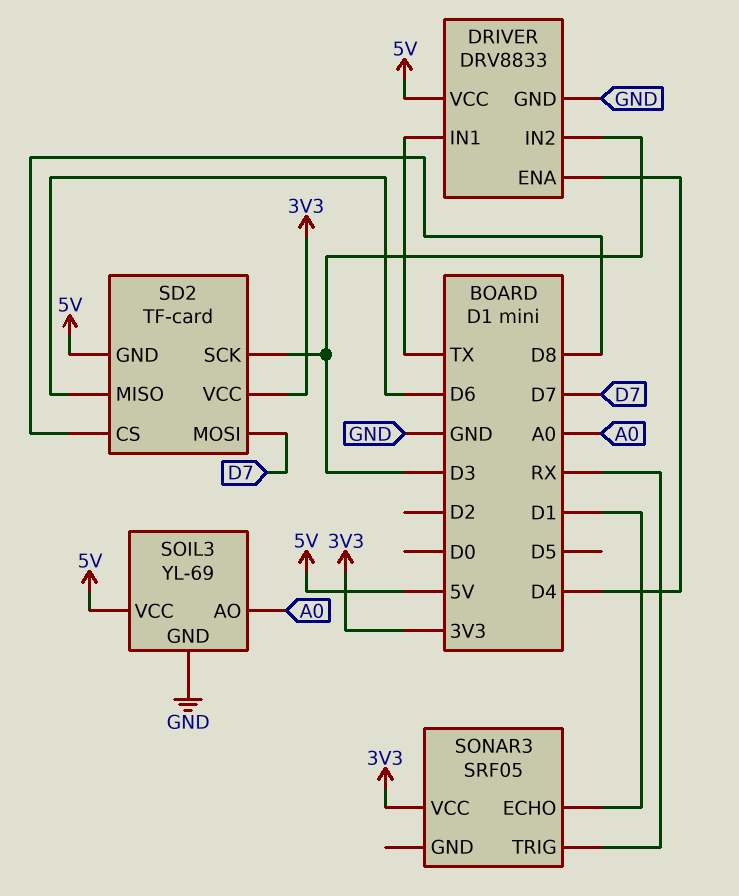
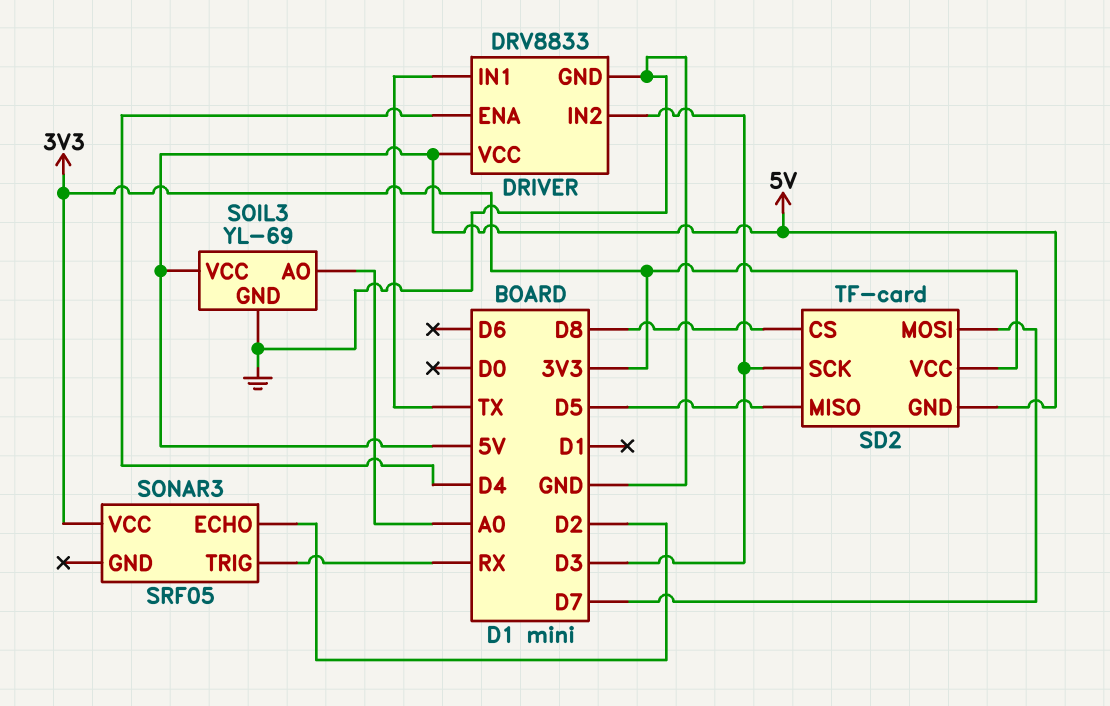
SD2 pin MISO: D6 -> D5
SONAR3 pin ECHO: D1 -> D2

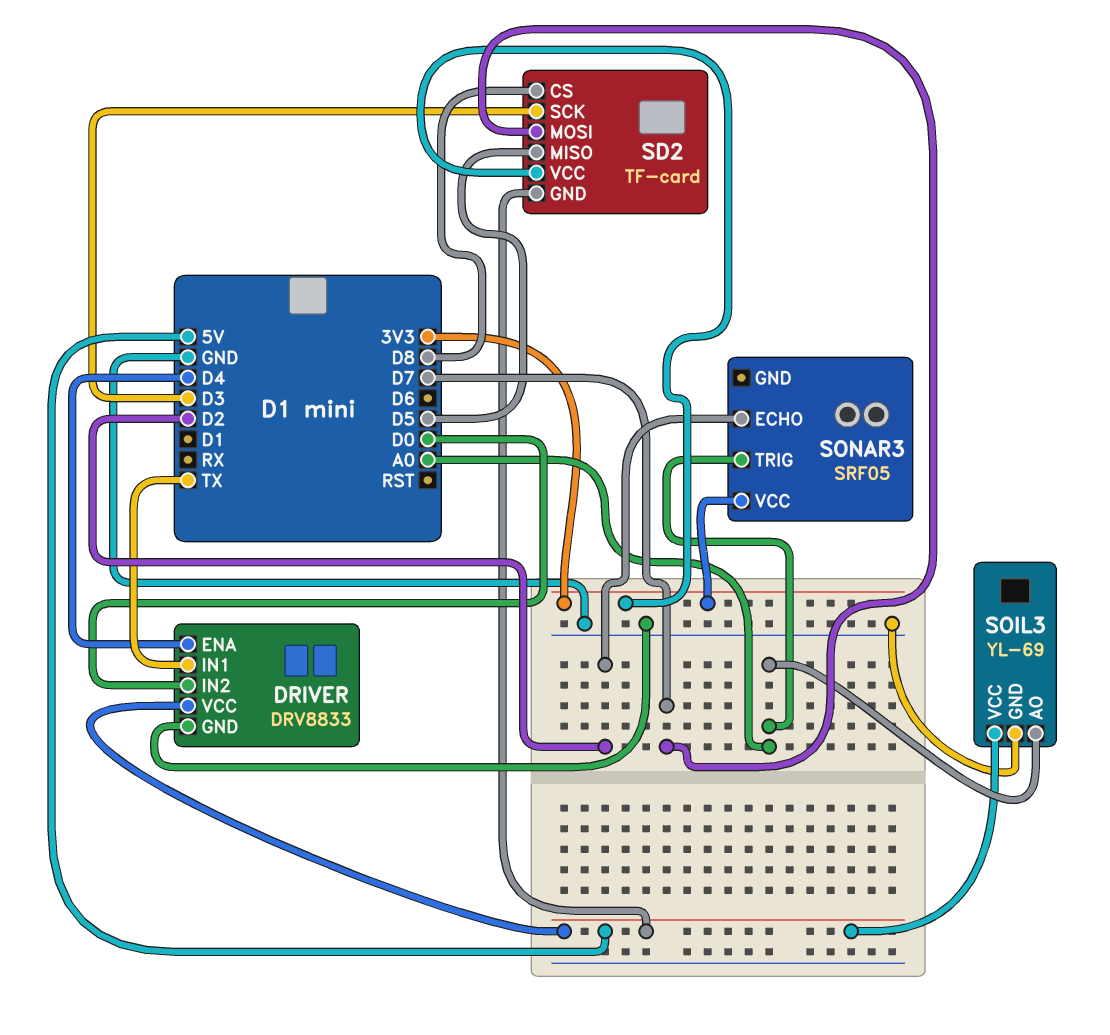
DRIVER pin IN2: D3 -> D0
SONAR3 pin TRIG: RX -> A0

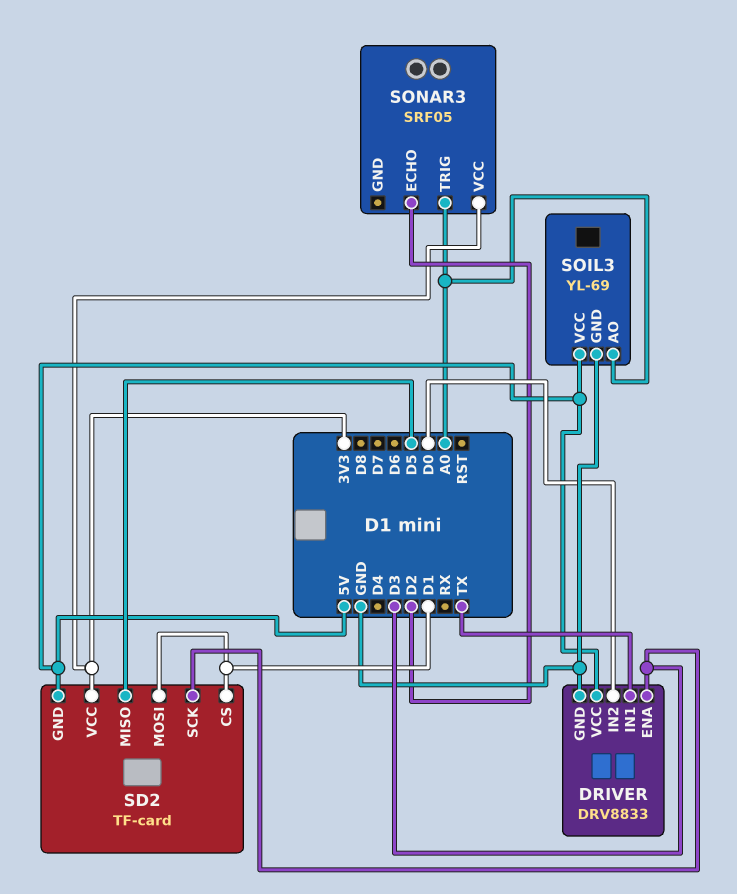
DRIVER pin ENA: D4 -> D3
SD2 pin CS: D8 -> D1
SD2 pin MOSI: D7 -> D1

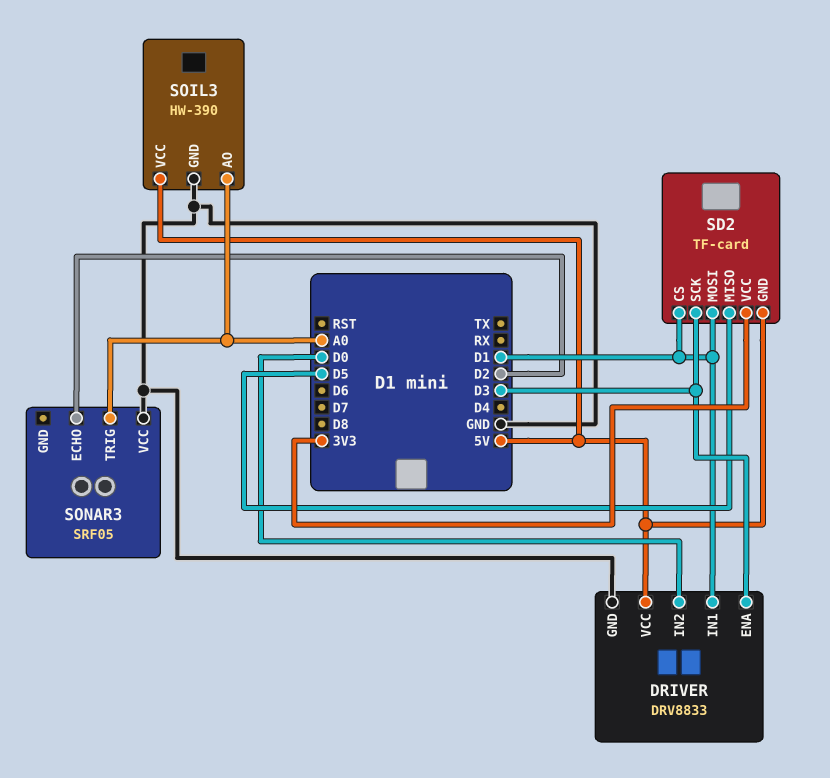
DRIVER pin IN1: TX -> D1
SOIL3: YL-69 -> HW-390
SONAR3 pin VCC: 3V3 -> GND

